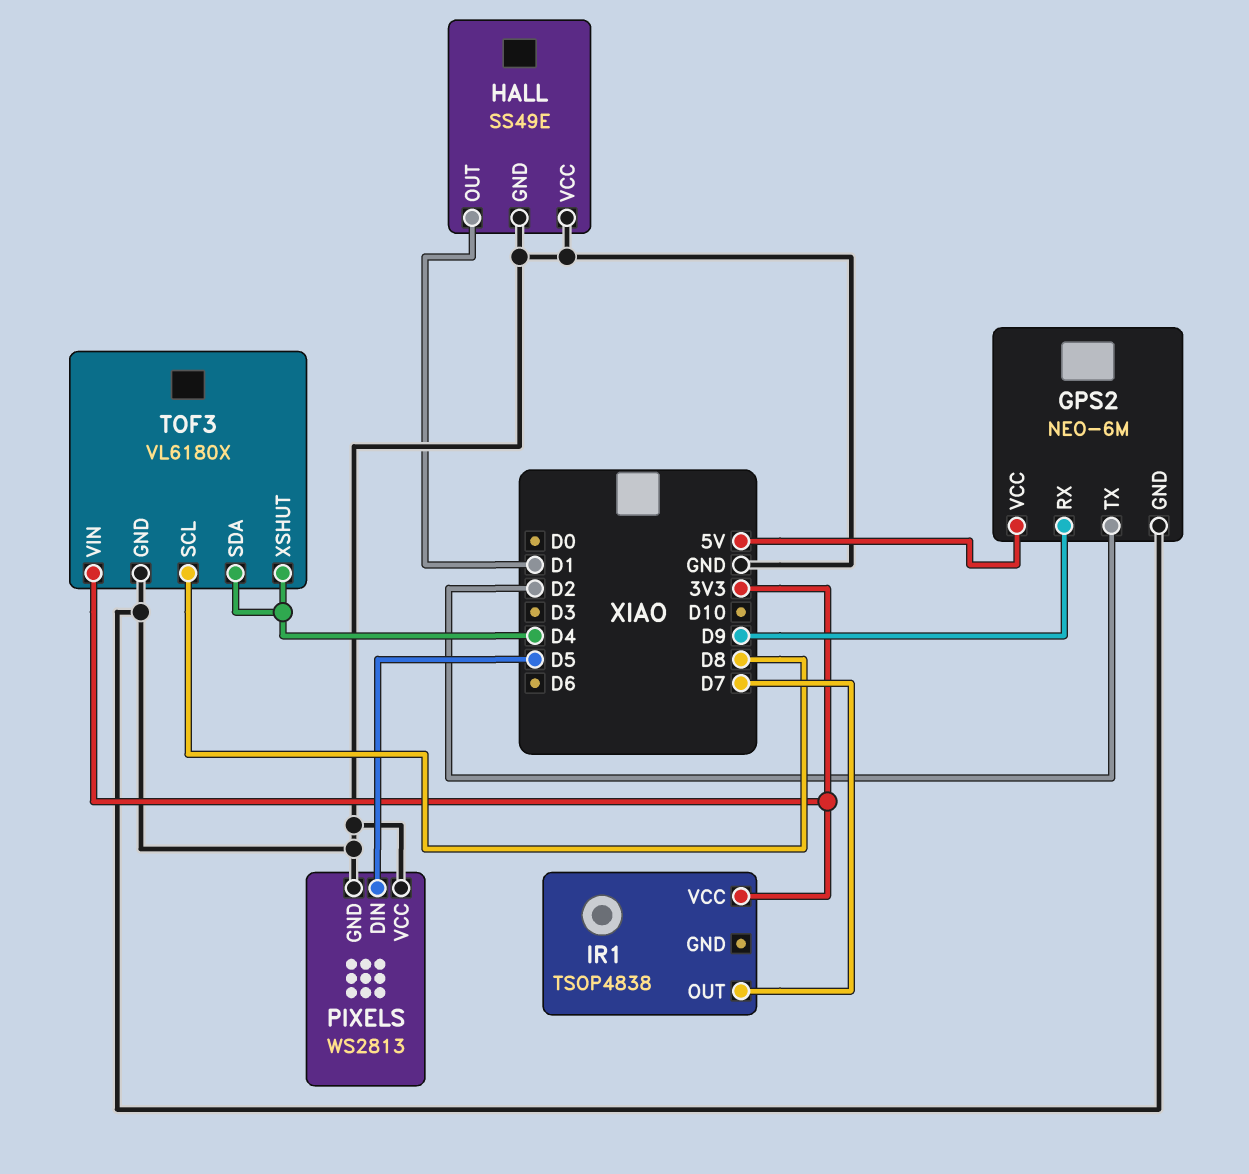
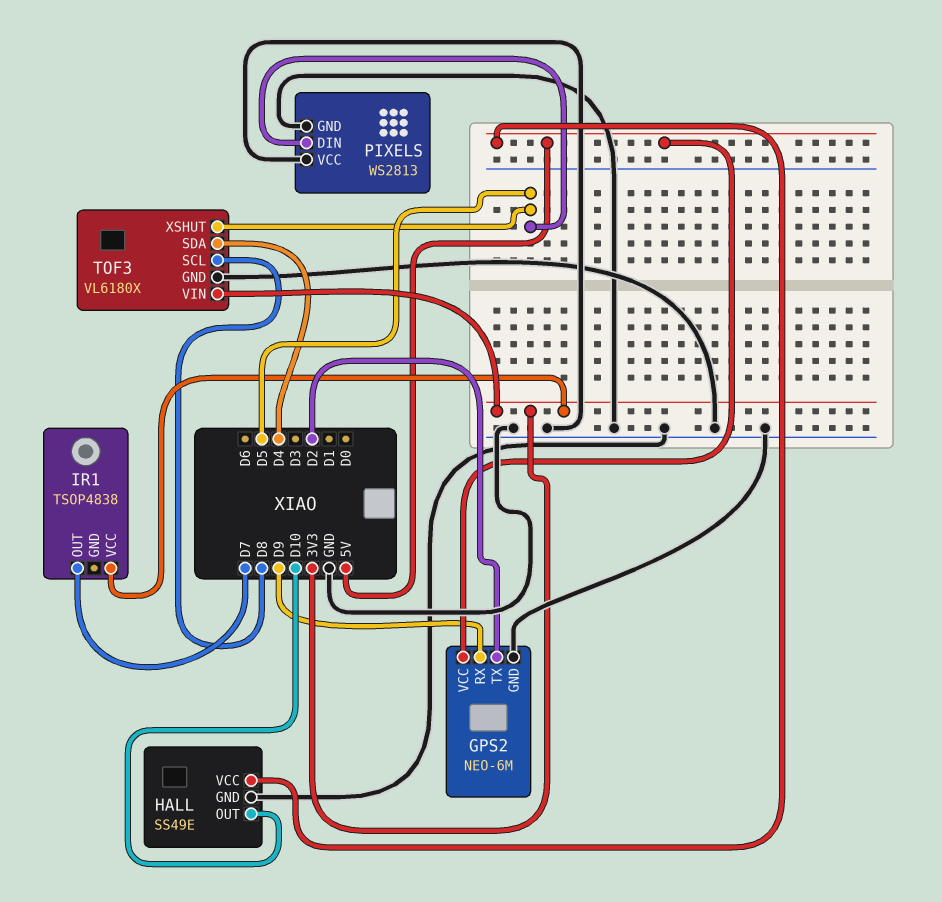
HALL pin OUT: D1 -> D10
HALL pin VCC: GND -> 5V
TOF3 pin XSHUT: D4 -> D5

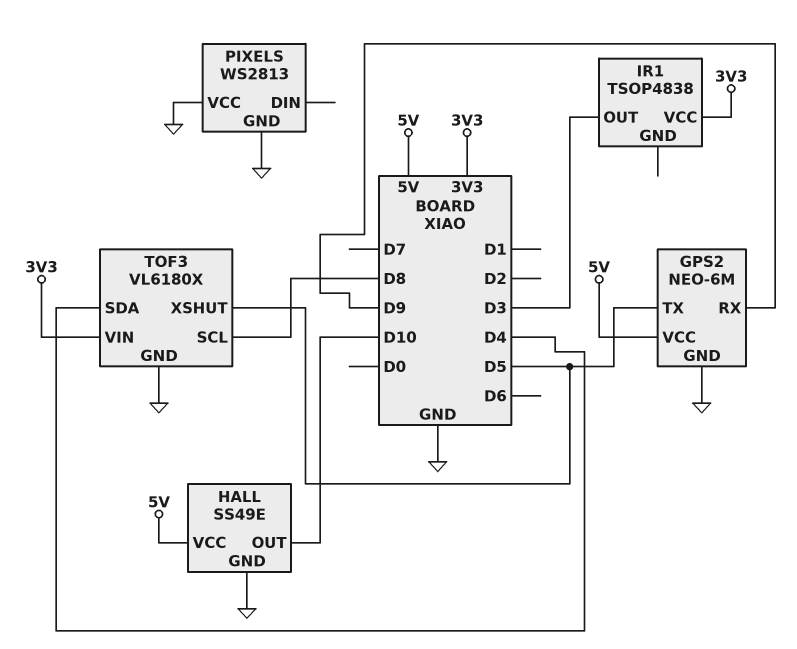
GPS2 pin TX: D2 -> D5
IR1 pin OUT: D7 -> D3
PIXELS pin DIN: D5 -> none

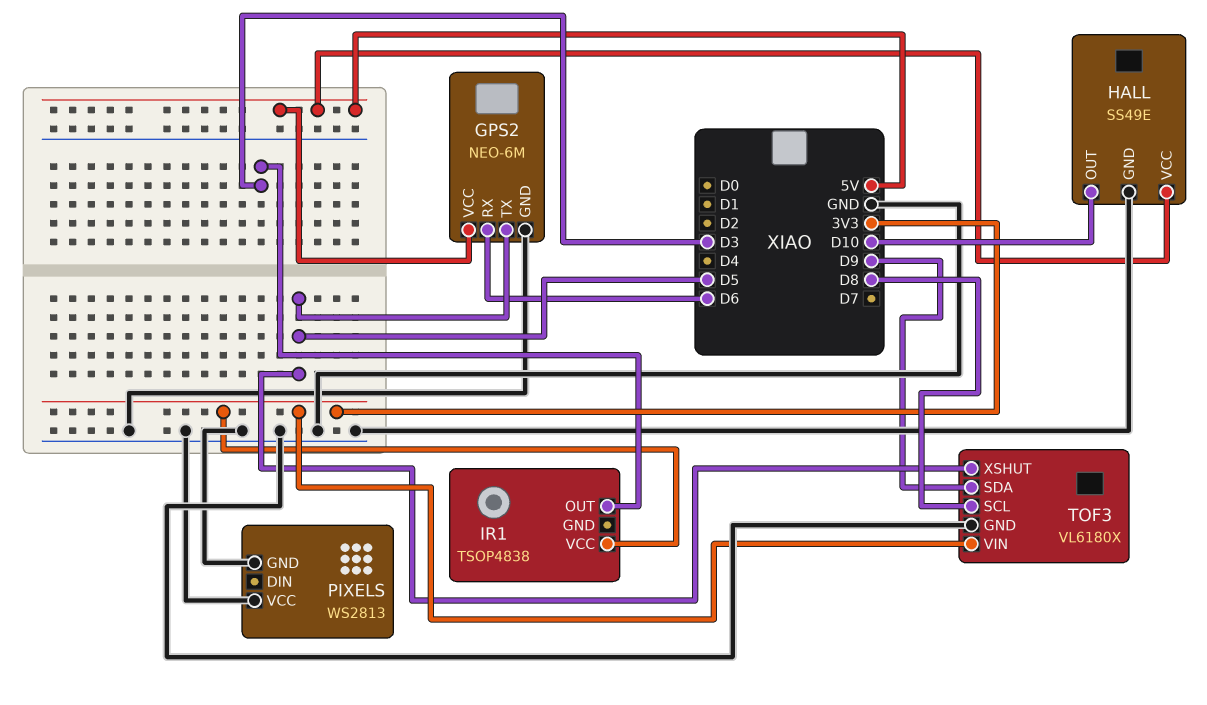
GPS2 pin RX: D9 -> D6
TOF3 pin SDA: D4 -> D9

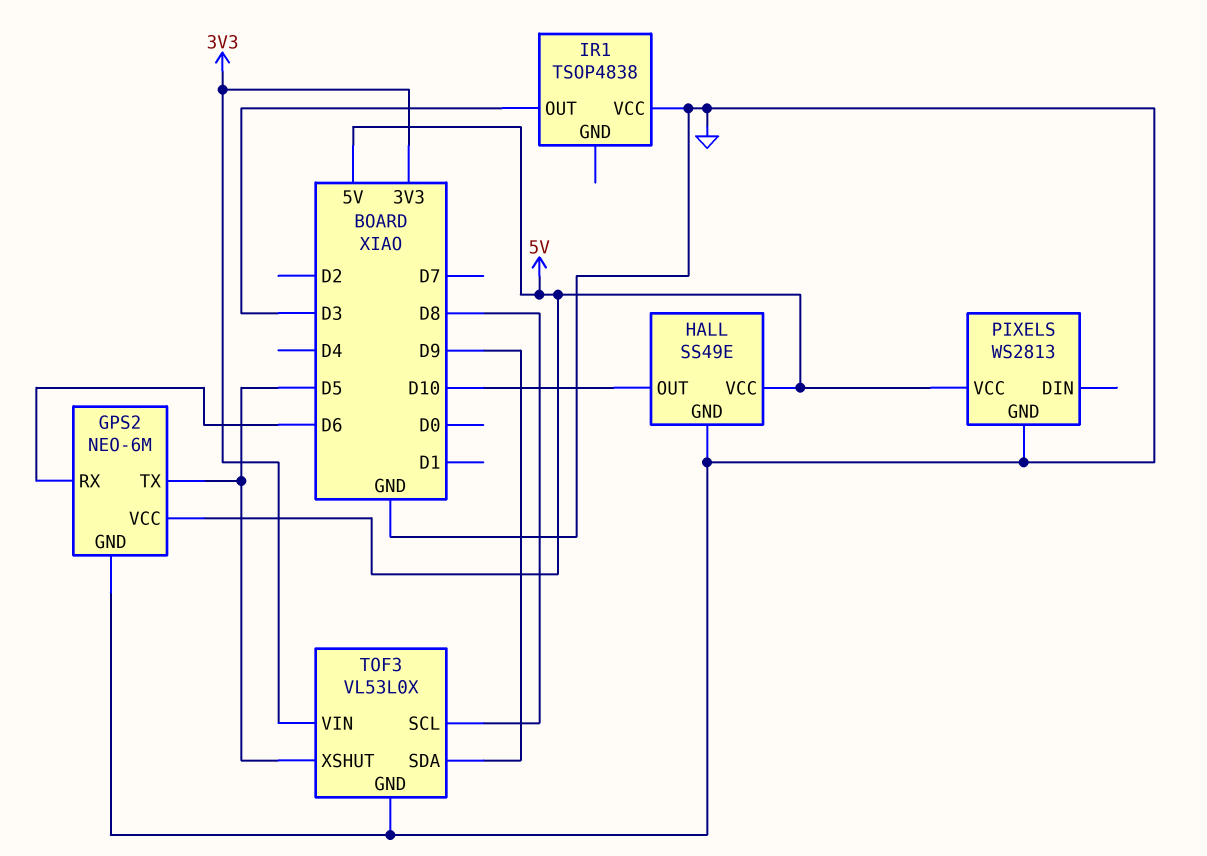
IR1 pin VCC: 3V3 -> GND
PIXELS pin VCC: GND -> 5V
TOF3: VL6180X -> VL53L0X

